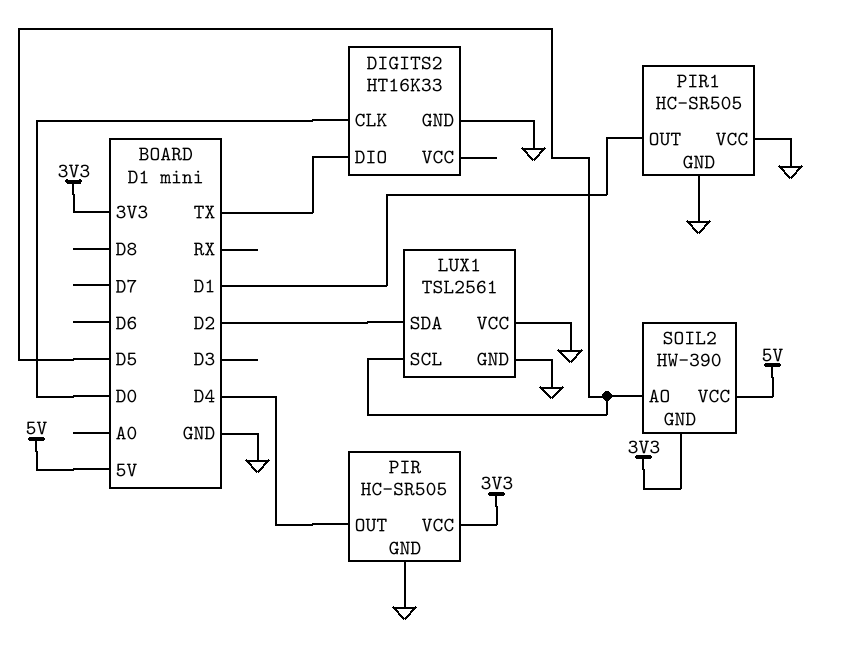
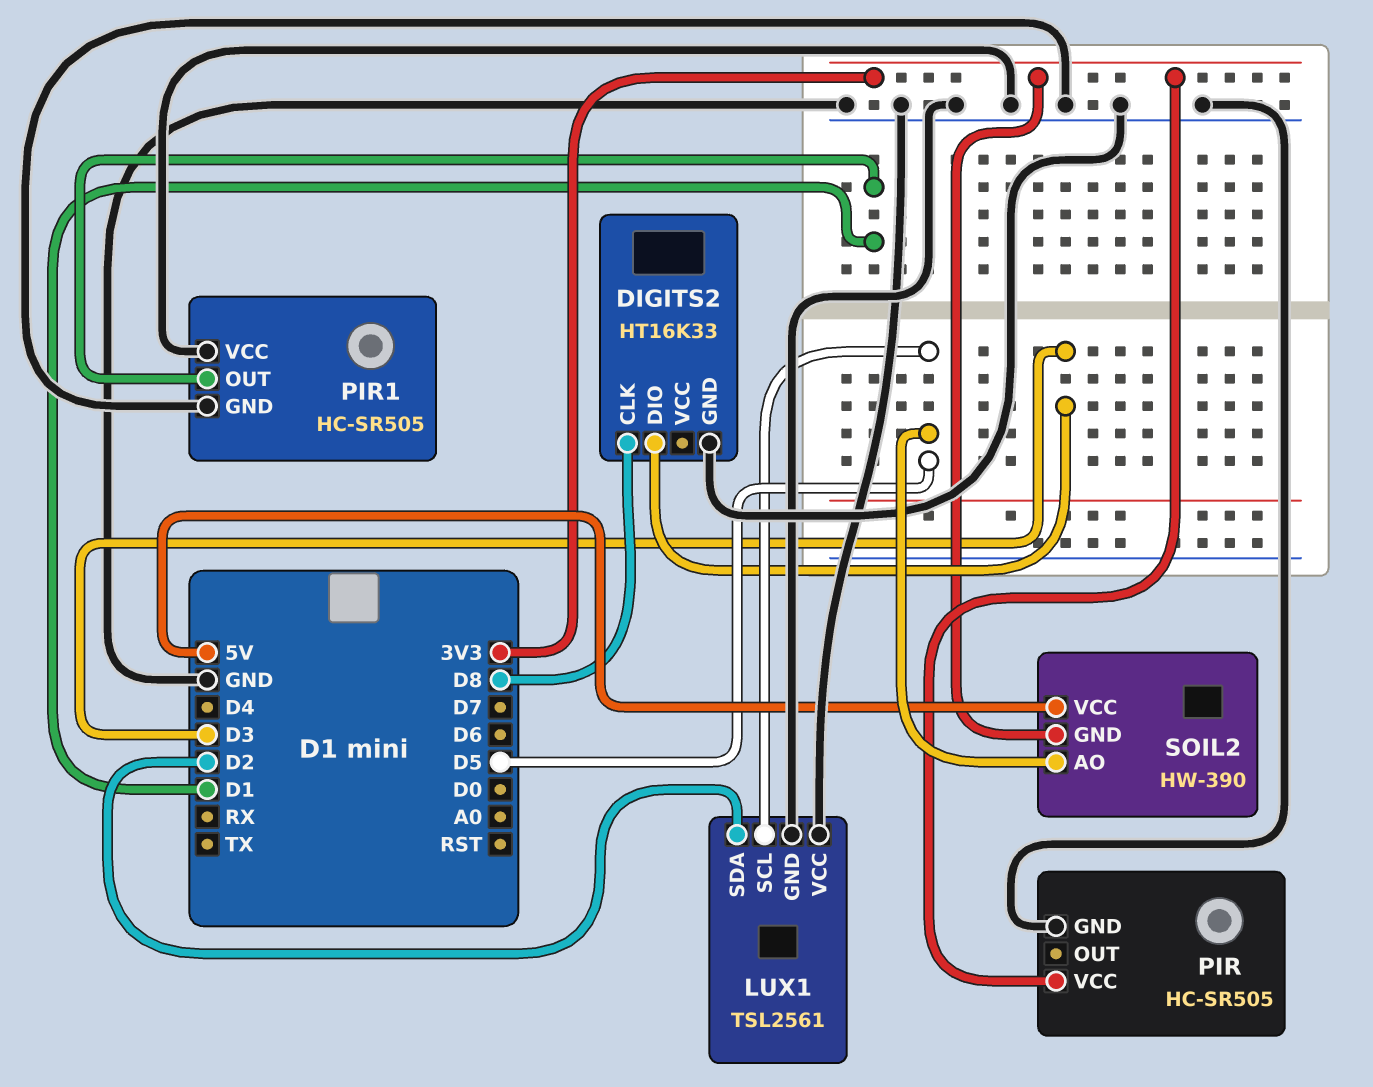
DIGITS2 pin CLK: D0 -> D8
DIGITS2 pin DIO: TX -> D3
PIR pin OUT: D4 -> none

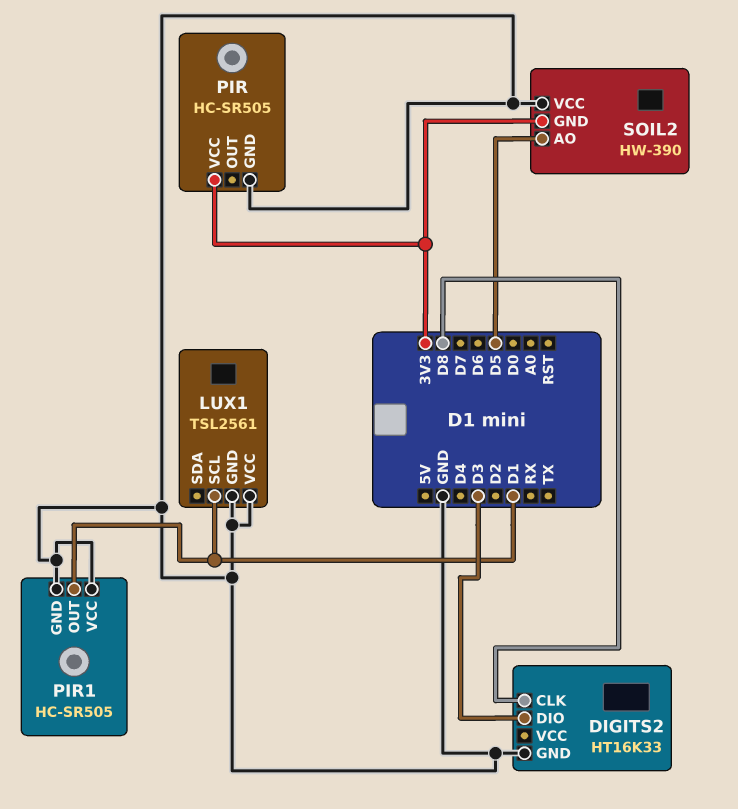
LUX1 pin SCL: D5 -> D1
LUX1 pin SDA: D2 -> none
SOIL2 pin VCC: 5V -> GND

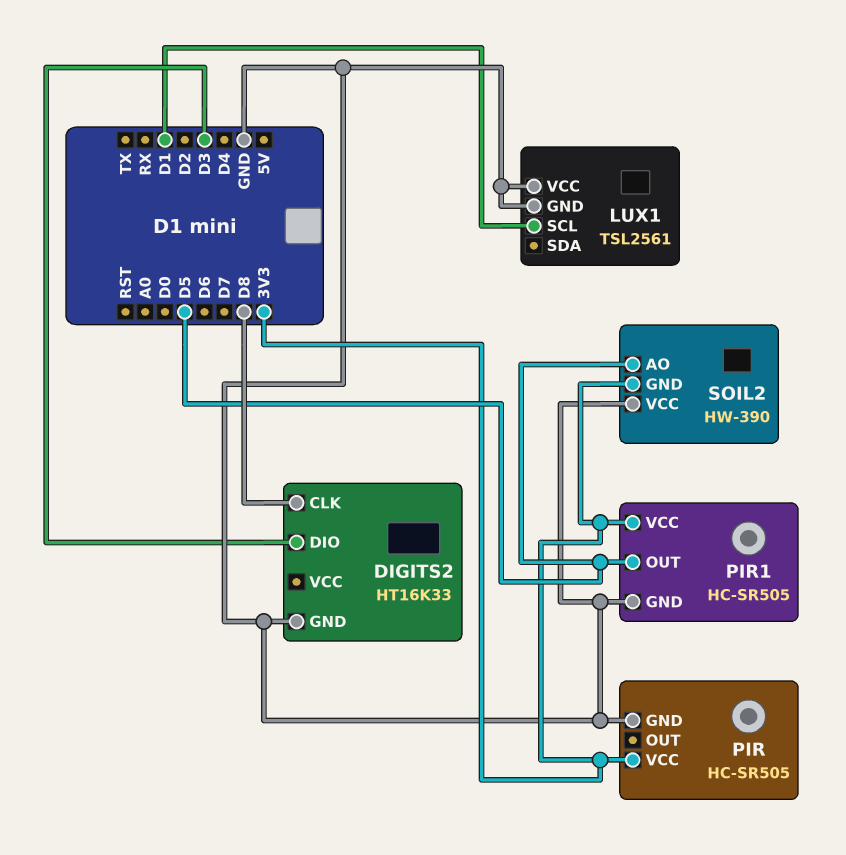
PIR1 pin OUT: D1 -> D5
PIR1 pin VCC: GND -> 3V3

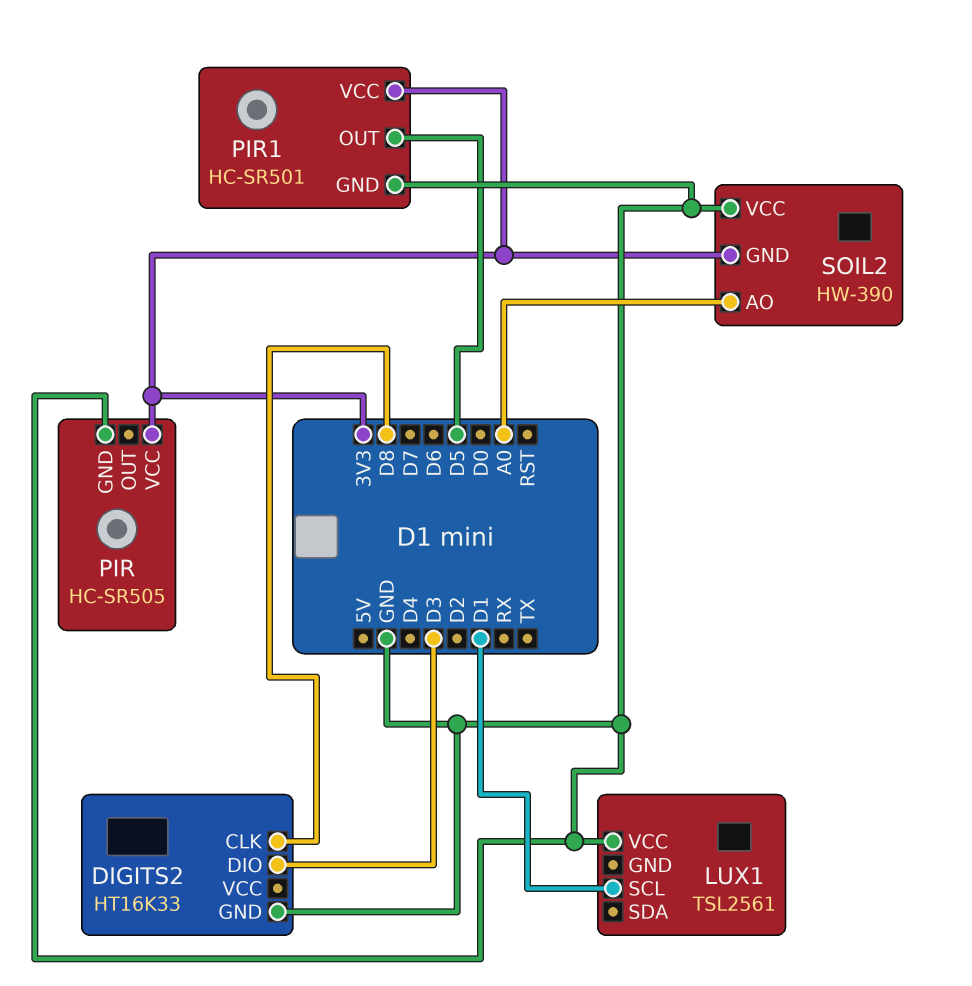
LUX1 pin GND: GND -> none
PIR1: HC-SR505 -> HC-SR501
SOIL2 pin AO: D5 -> A0

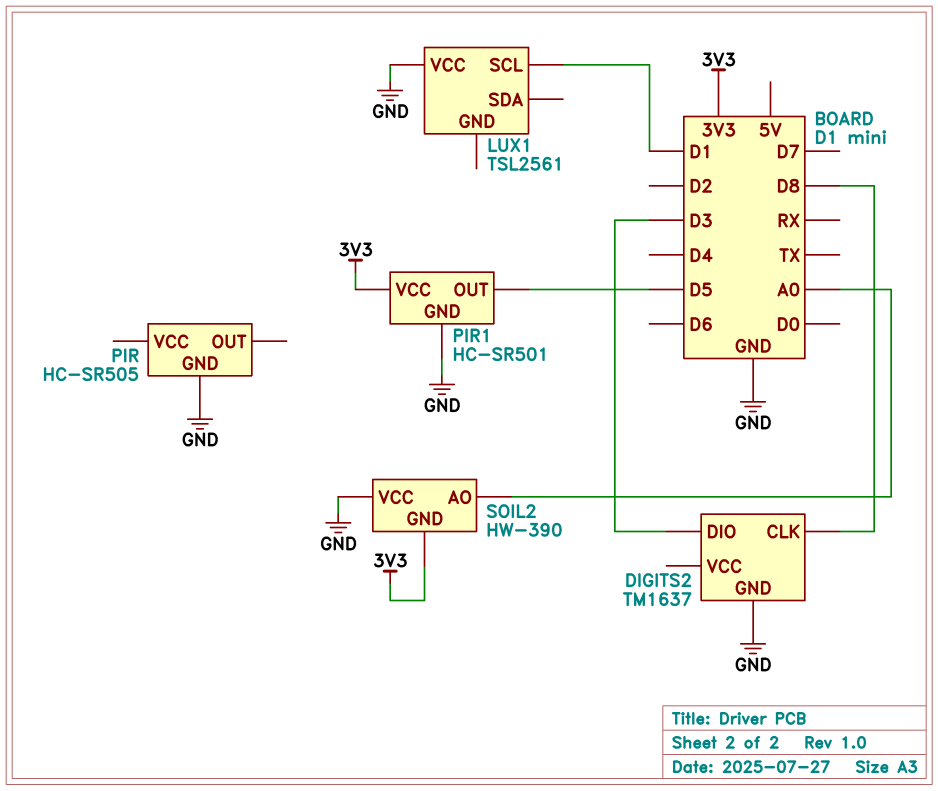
DIGITS2: HT16K33 -> TM1637
PIR pin VCC: 3V3 -> none

